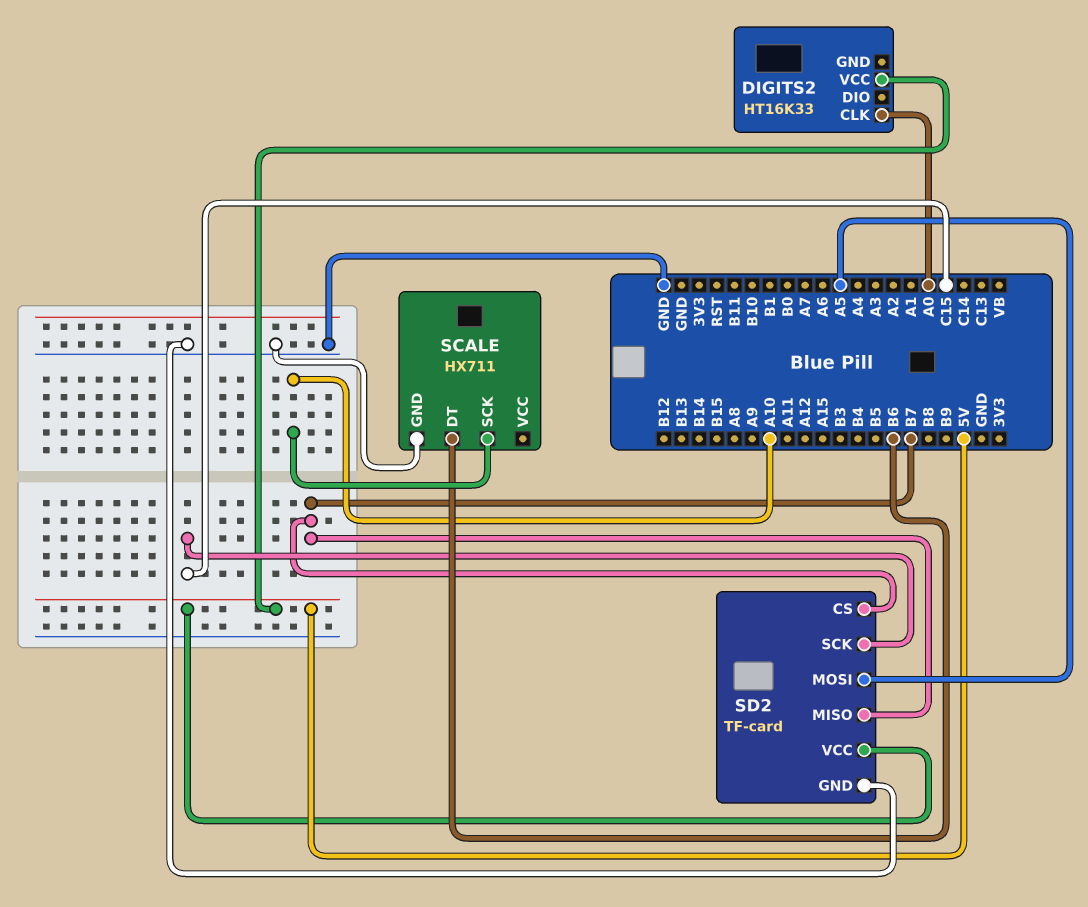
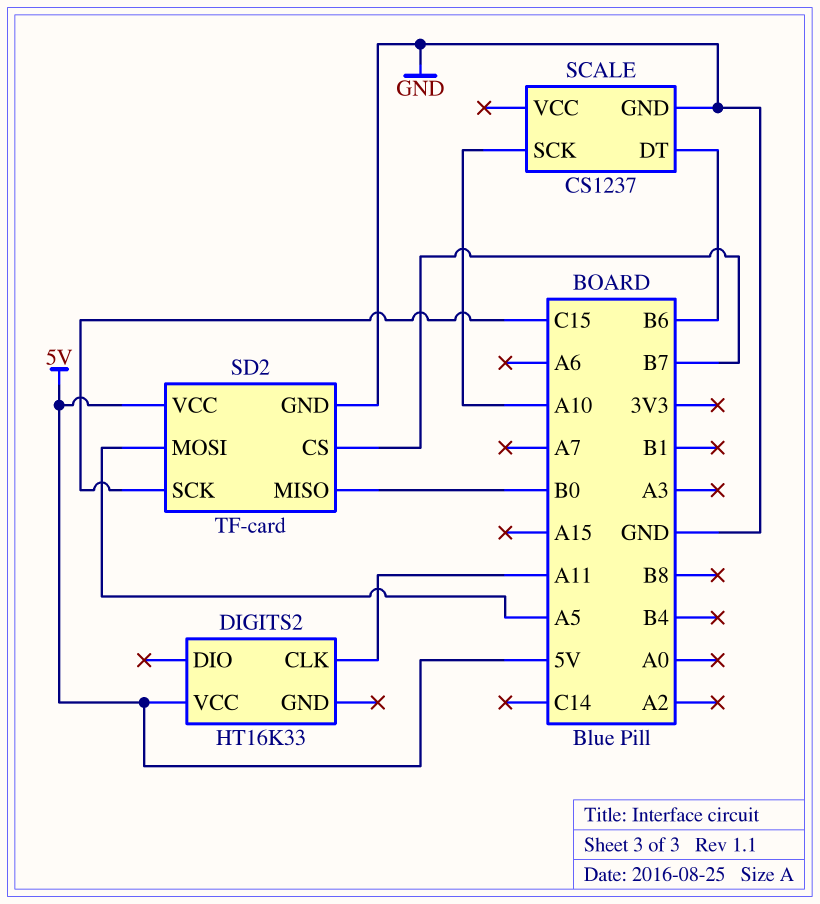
DIGITS2 pin CLK: A0 -> A11
SCALE: HX711 -> CS1237
SD2 pin MISO: B7 -> B0

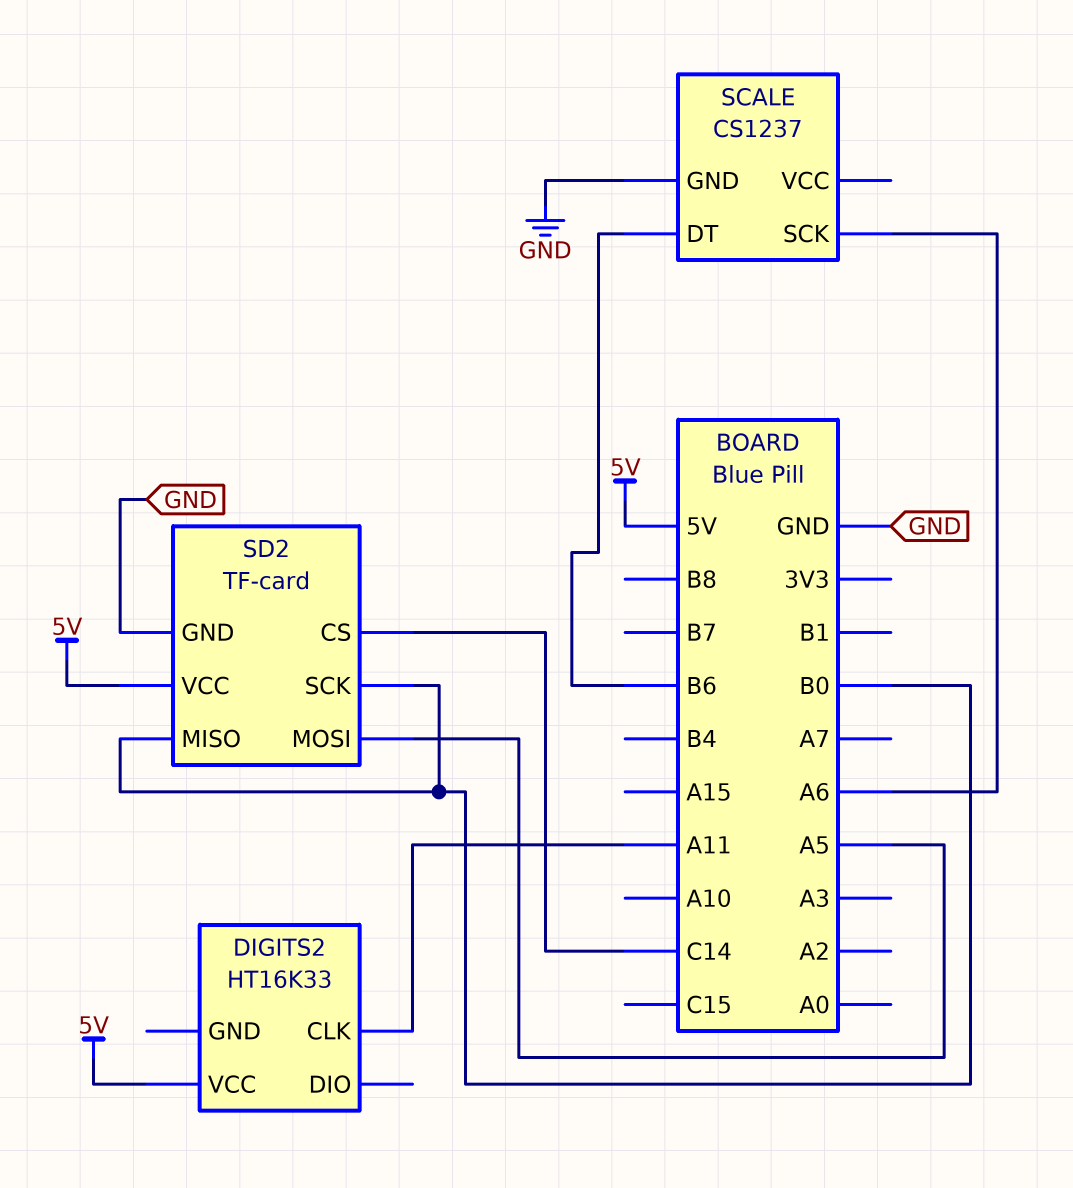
SCALE pin SCK: A10 -> A6
SD2 pin CS: B7 -> C14
SD2 pin SCK: C15 -> B0

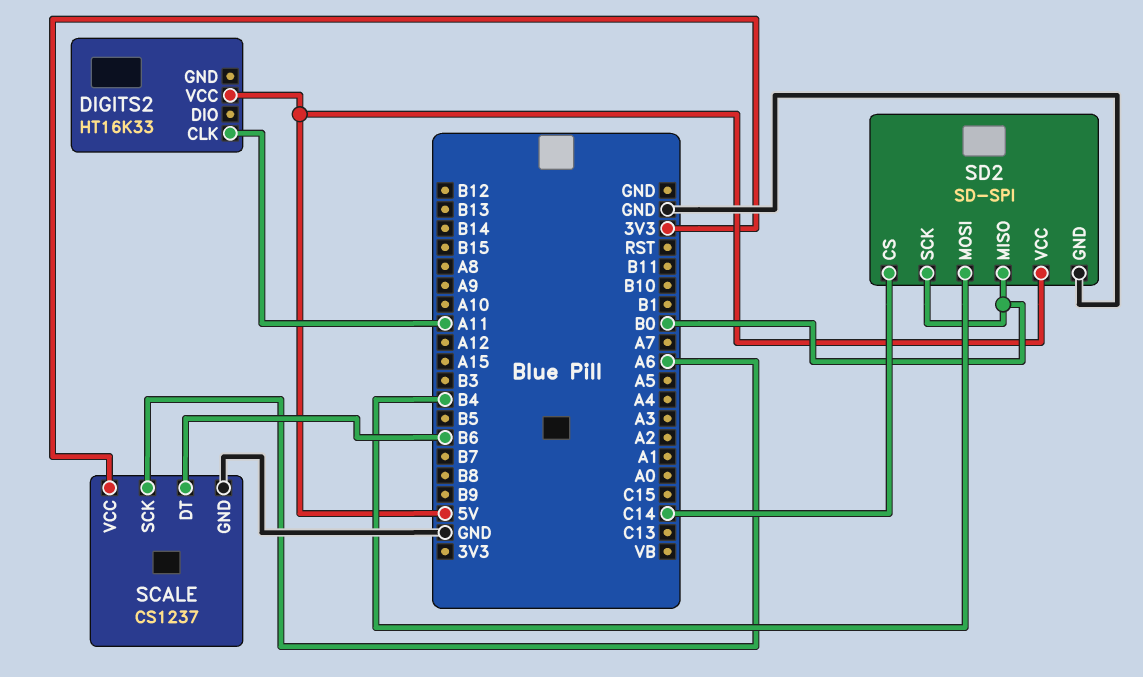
SCALE pin VCC: none -> 3V3
SD2: TF-card -> SD-SPI
SD2 pin MOSI: A5 -> B4

